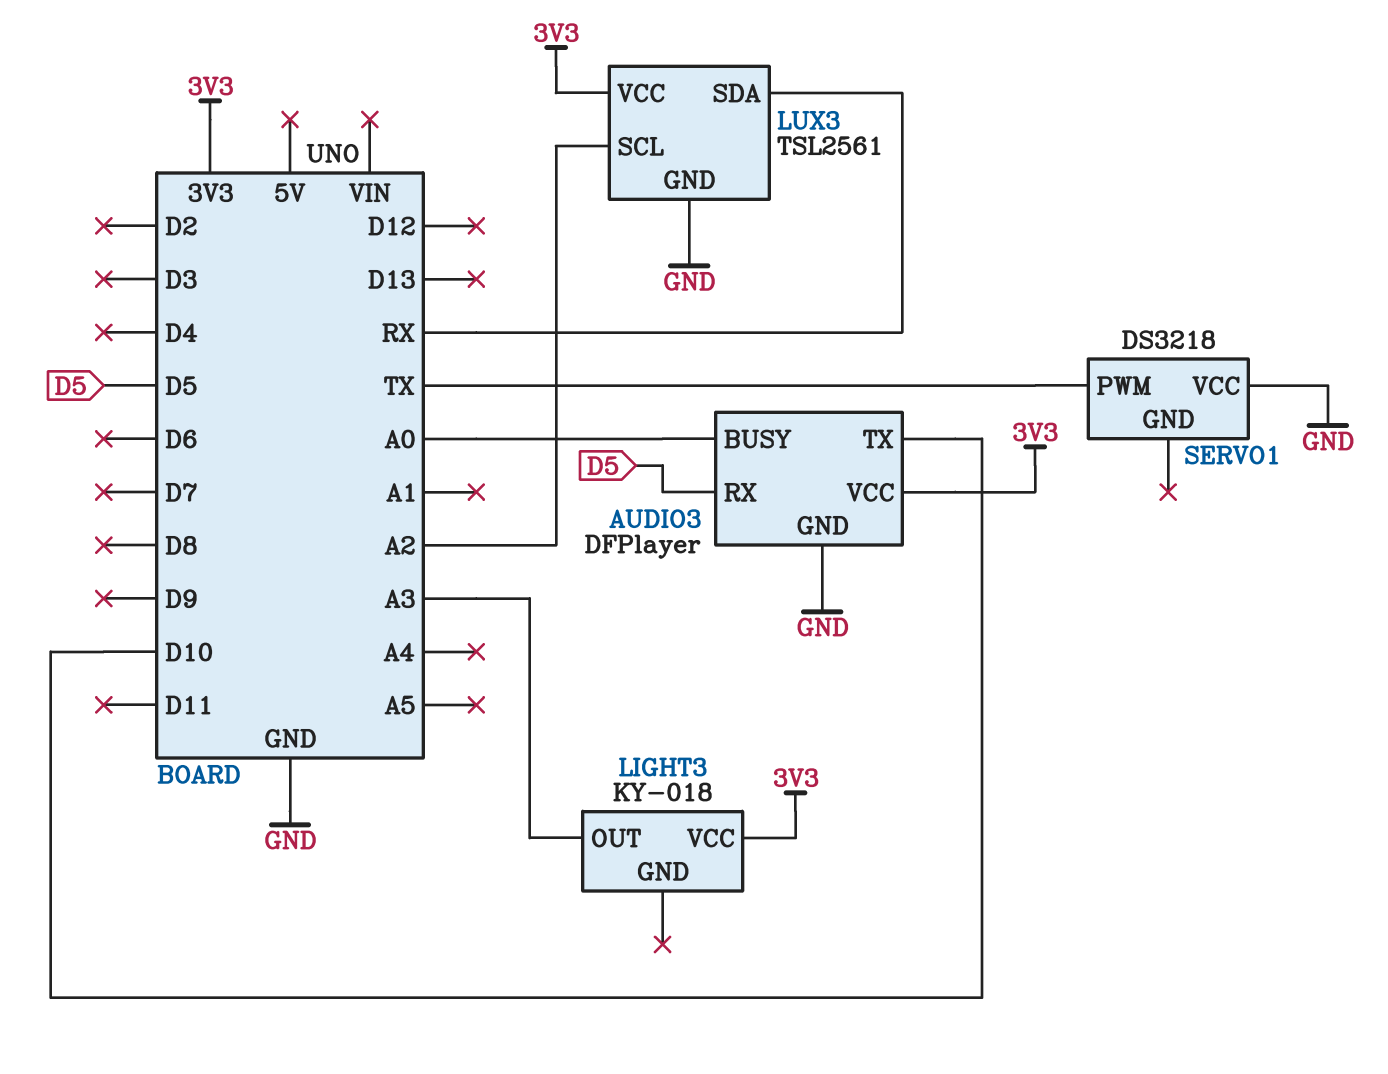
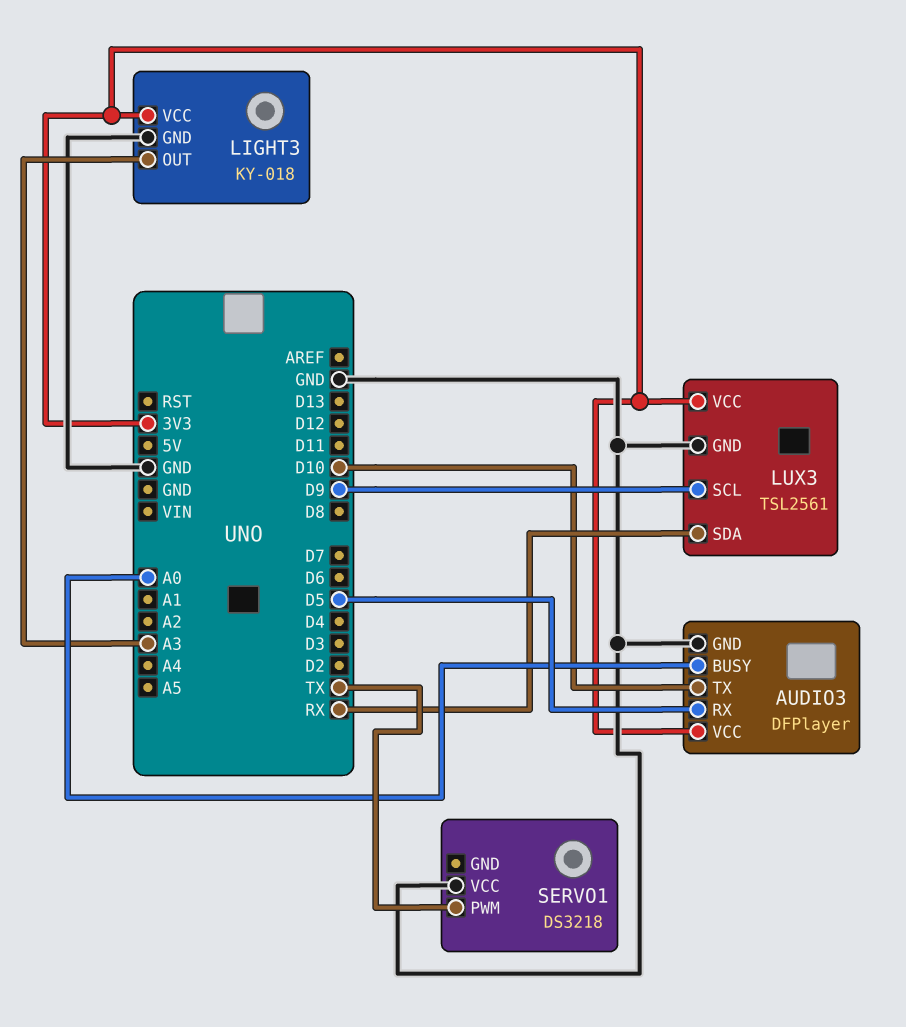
LIGHT3 pin GND: none -> GND
LUX3 pin SCL: A2 -> D9

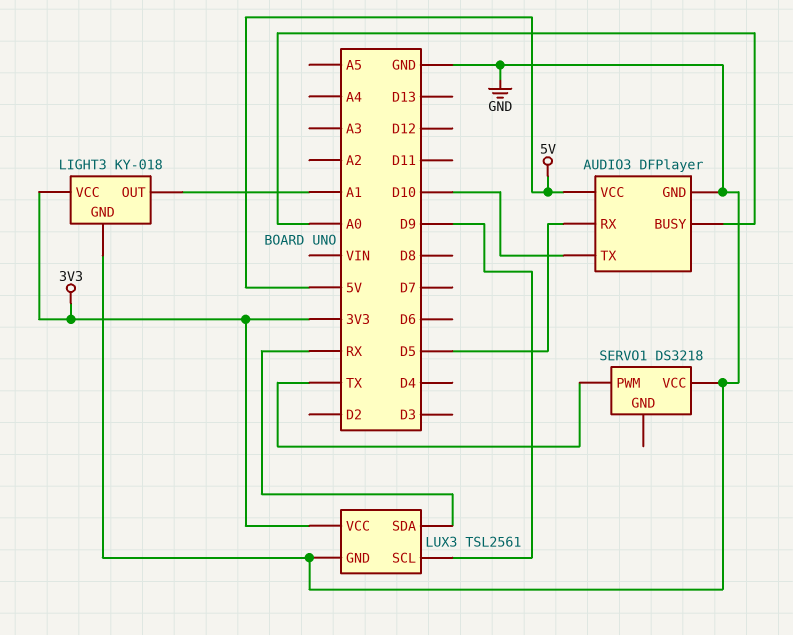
AUDIO3 pin VCC: 3V3 -> 5V
LIGHT3 pin OUT: A3 -> A1

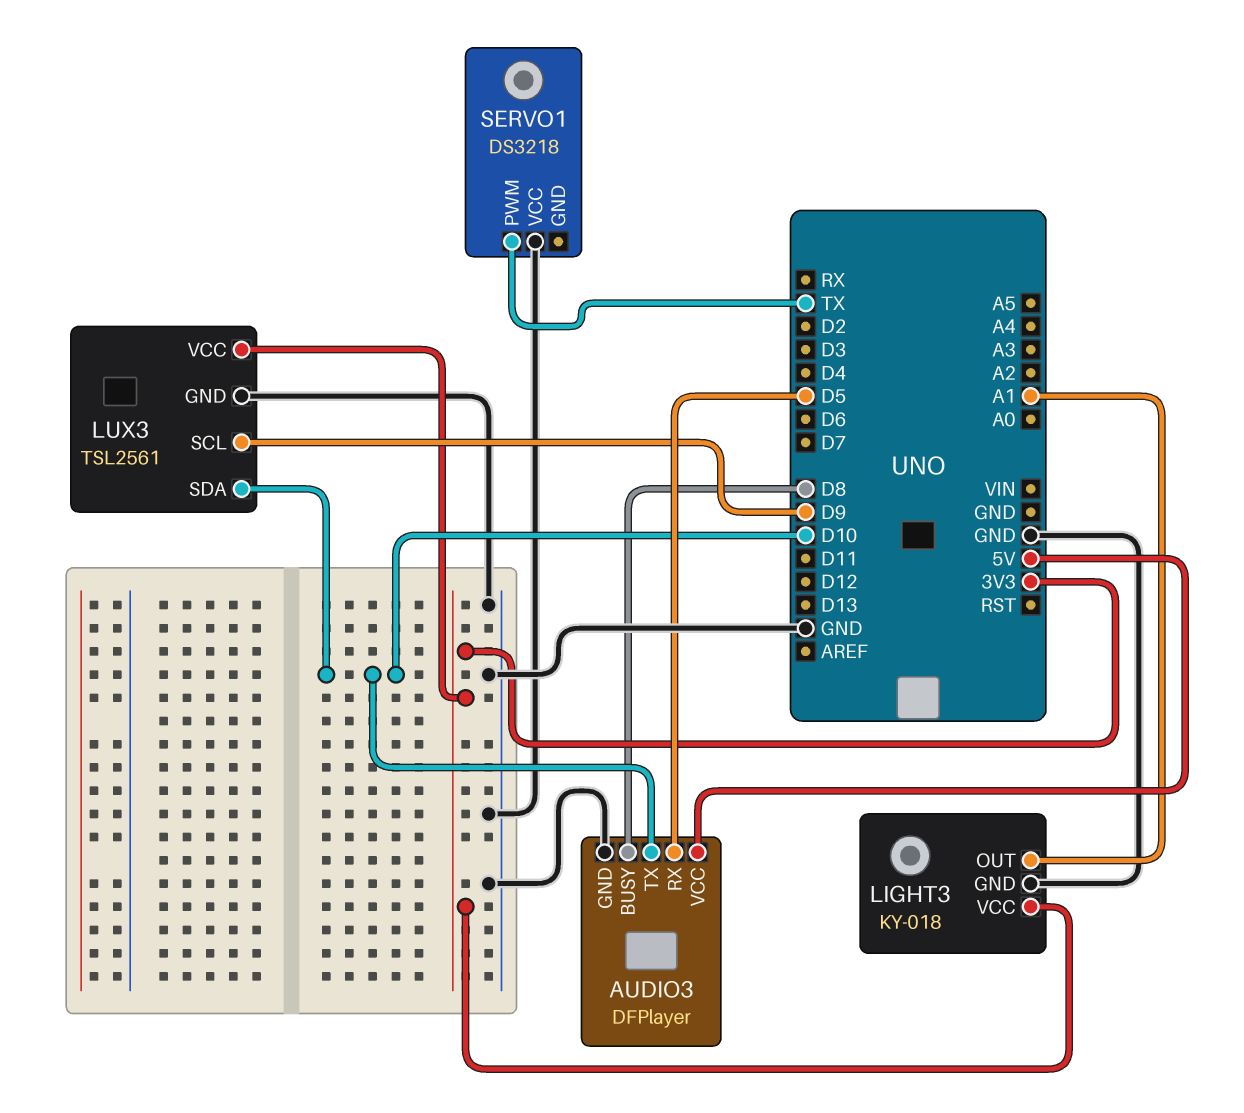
AUDIO3 pin BUSY: A0 -> D8
LUX3 pin SDA: RX -> D10

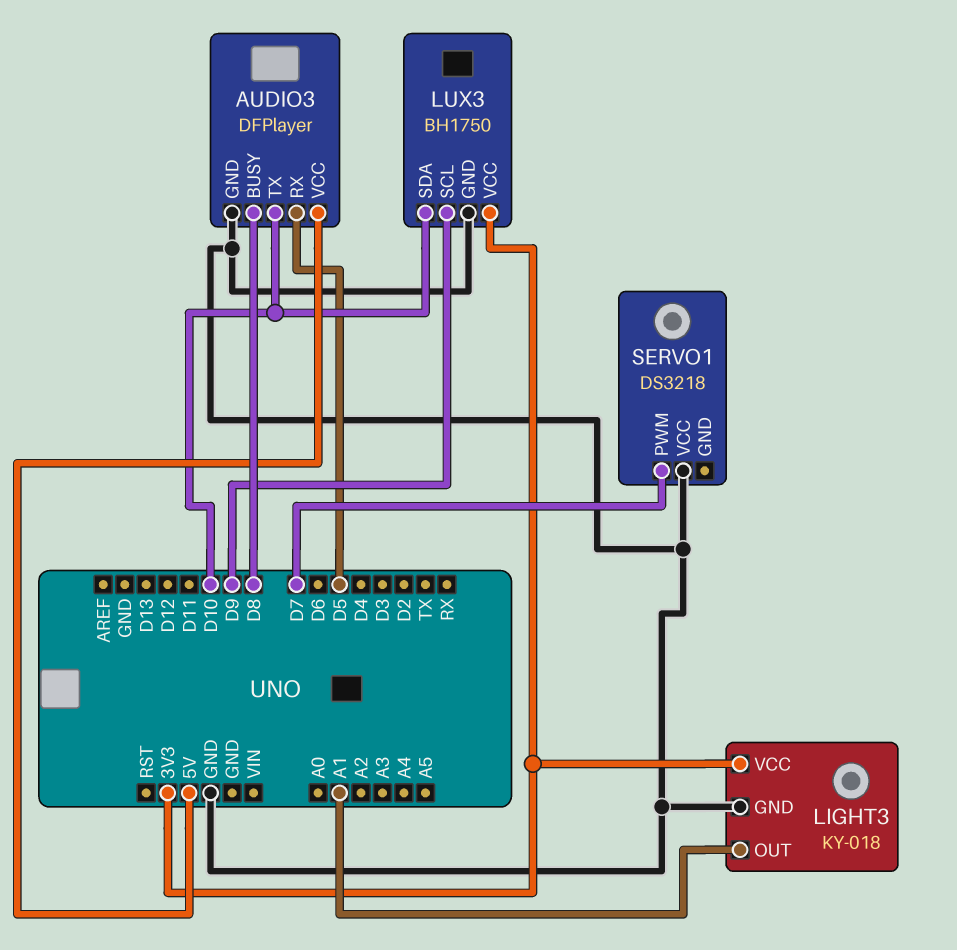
LUX3: TSL2561 -> BH1750
SERVO1 pin PWM: TX -> D7

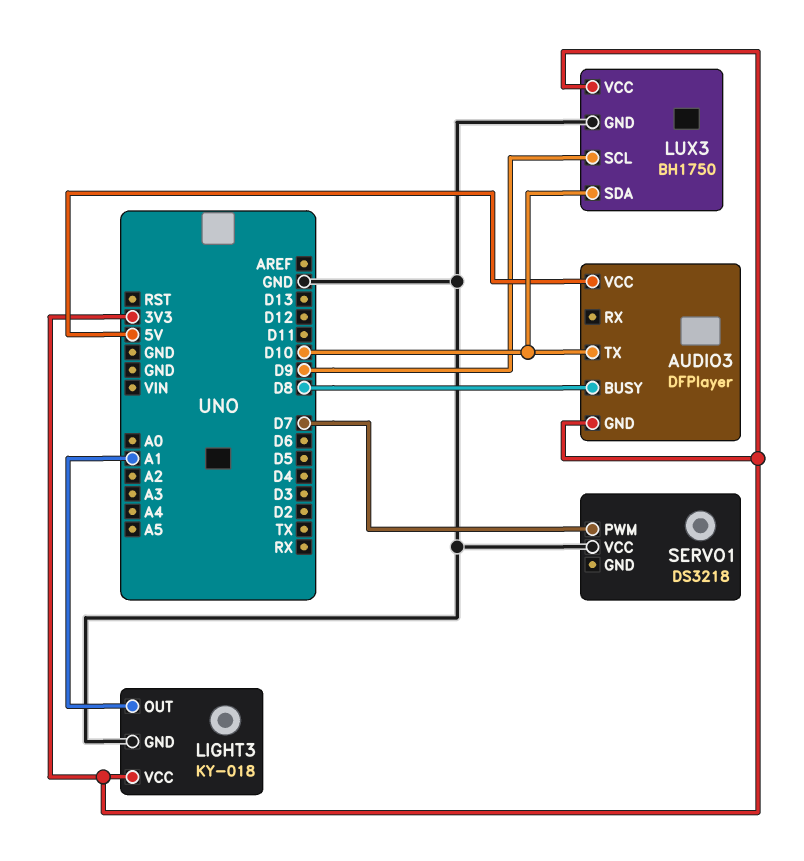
AUDIO3 pin GND: GND -> 3V3
AUDIO3 pin RX: D5 -> none

